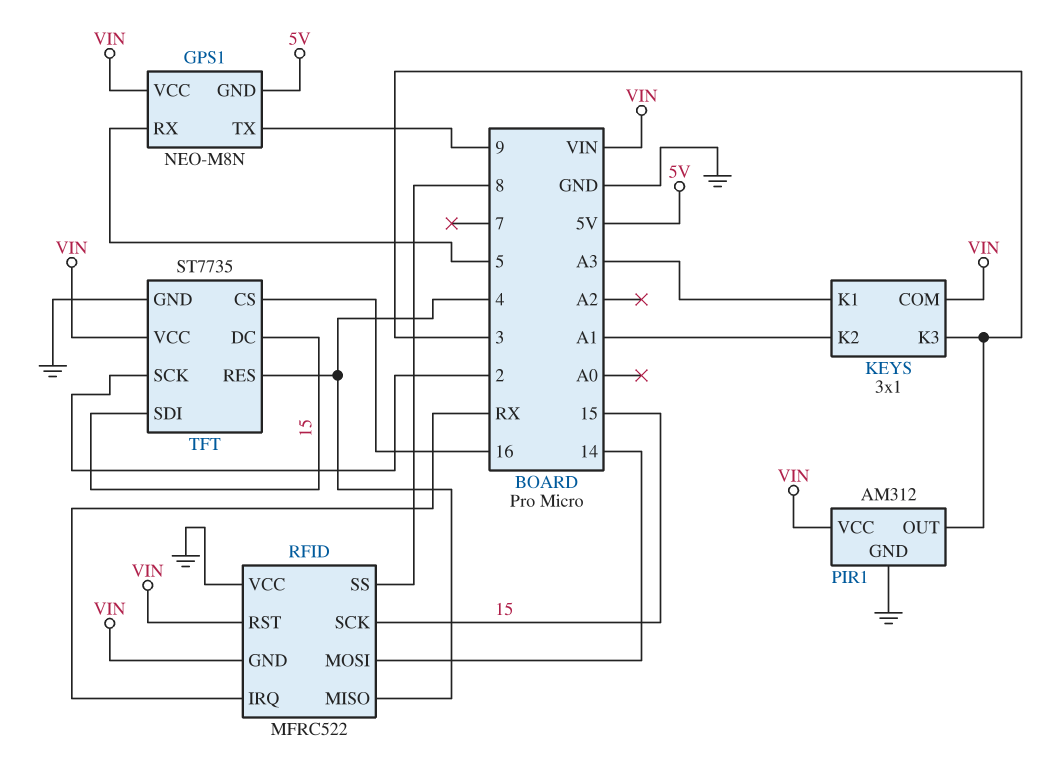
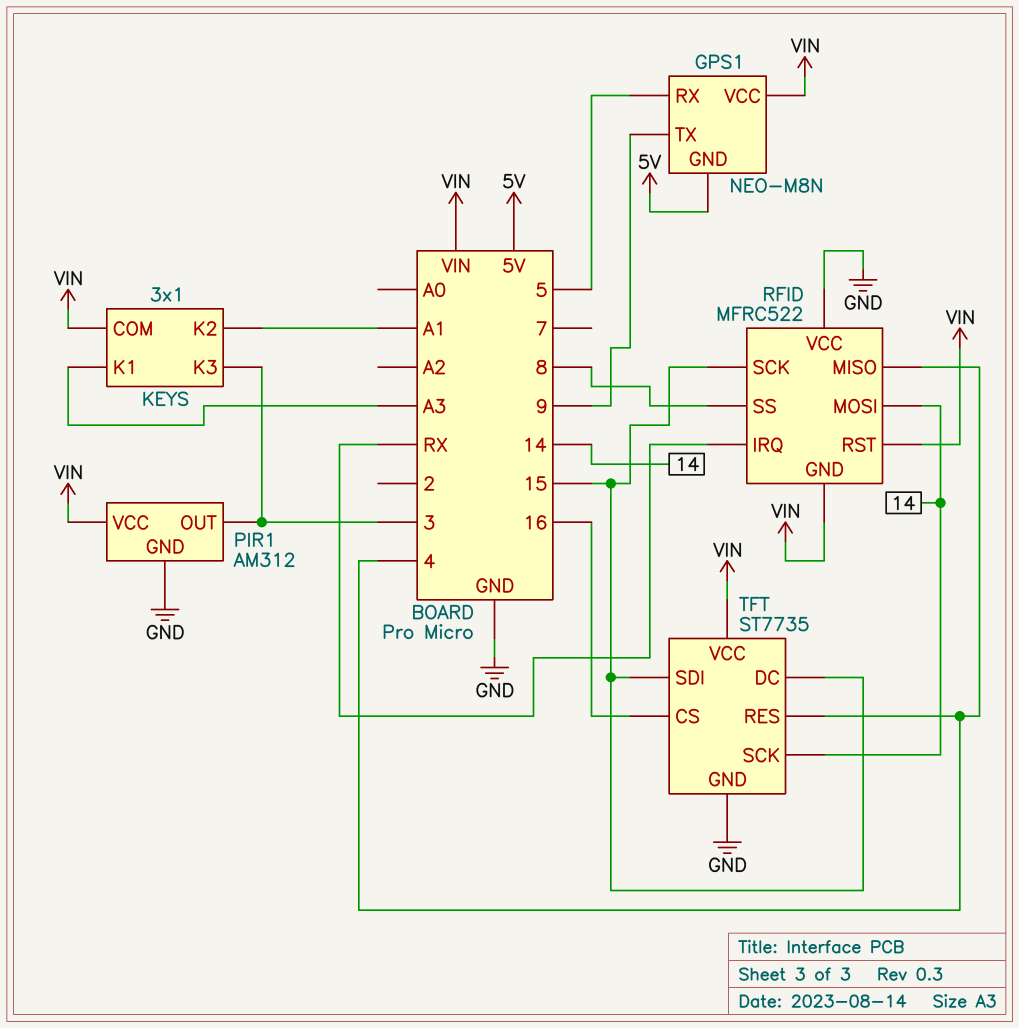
TFT pin SCK: 2 -> 14

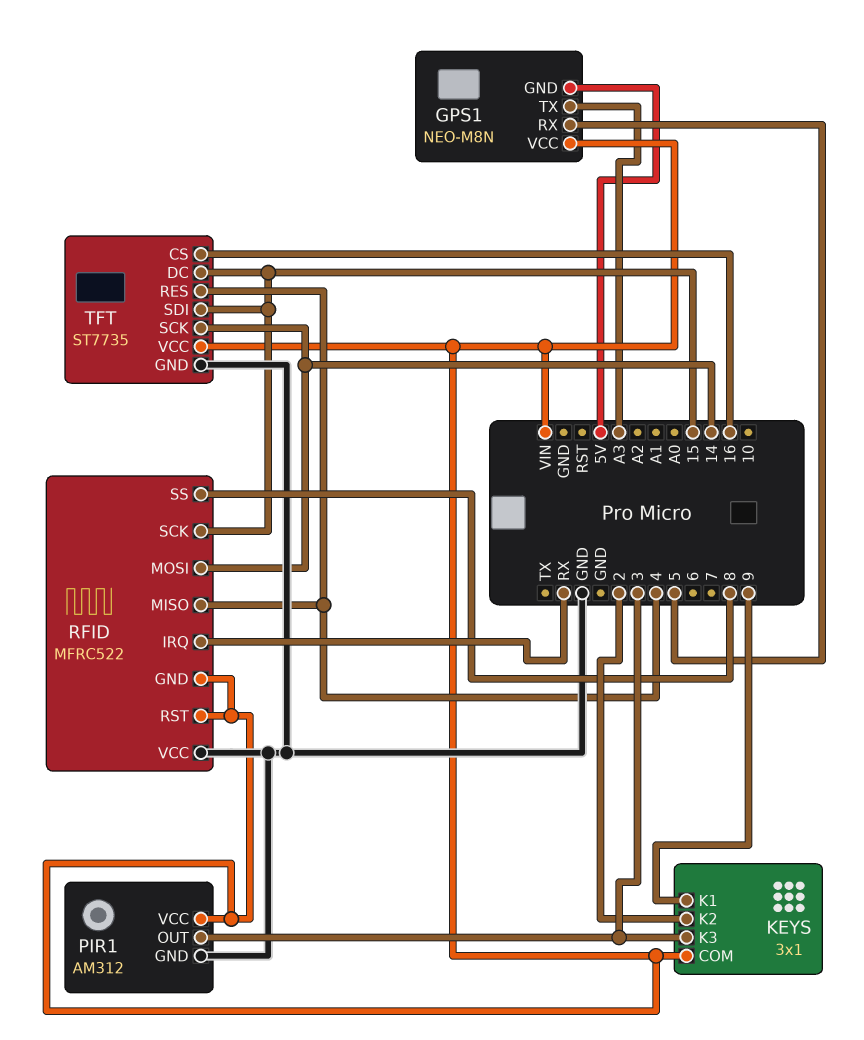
GPS1 pin TX: 9 -> A3
KEYS pin K1: A3 -> 9
KEYS pin K2: A1 -> 2

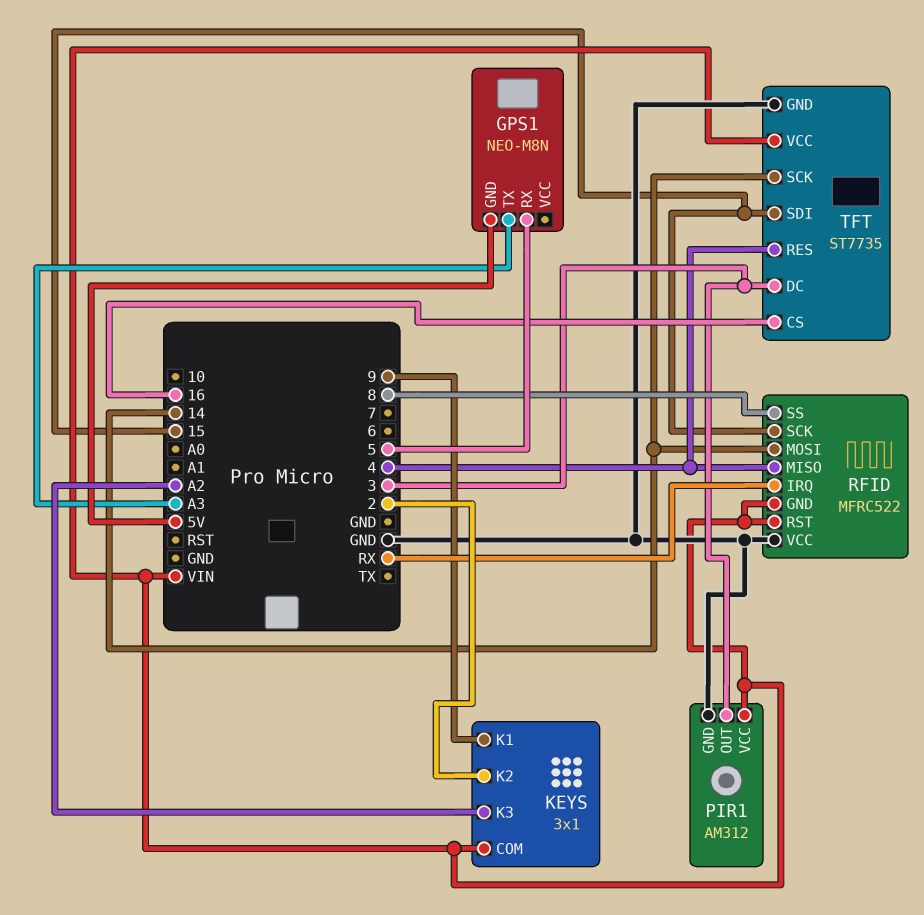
GPS1 pin VCC: VIN -> none
KEYS pin K3: 3 -> A2
TFT pin DC: 15 -> 3

